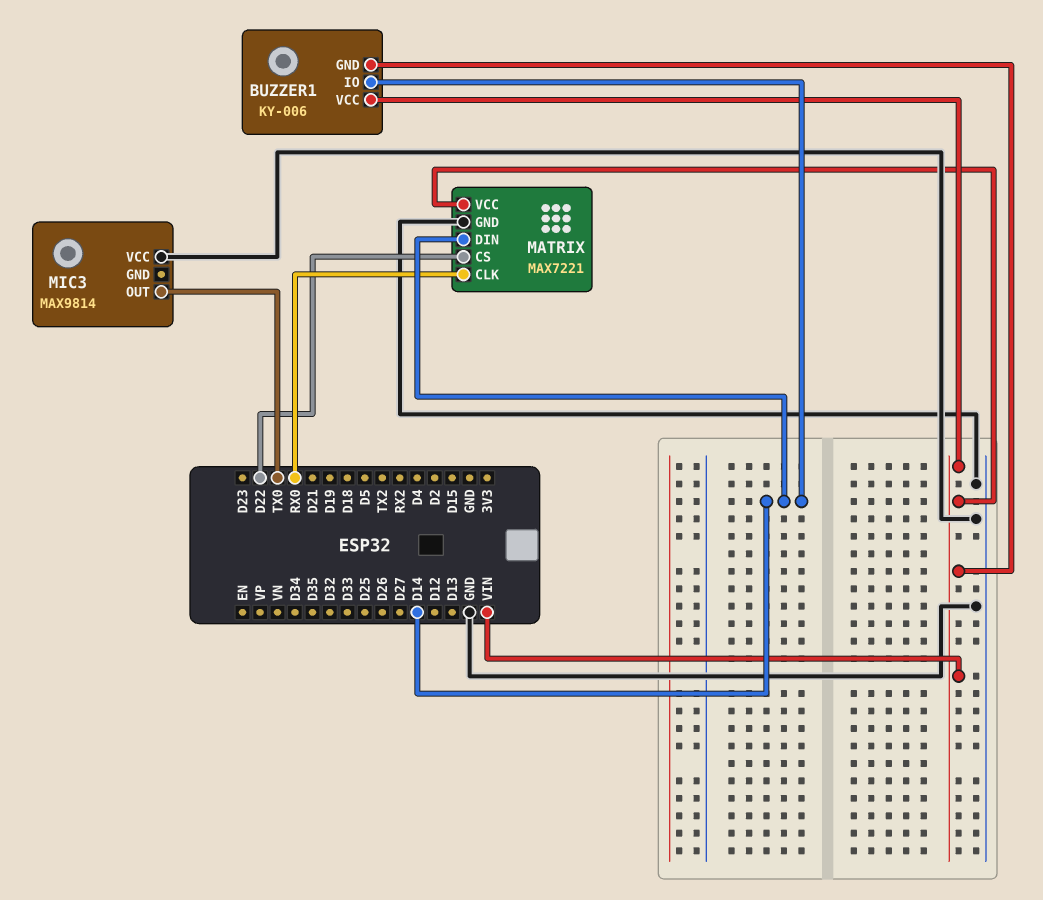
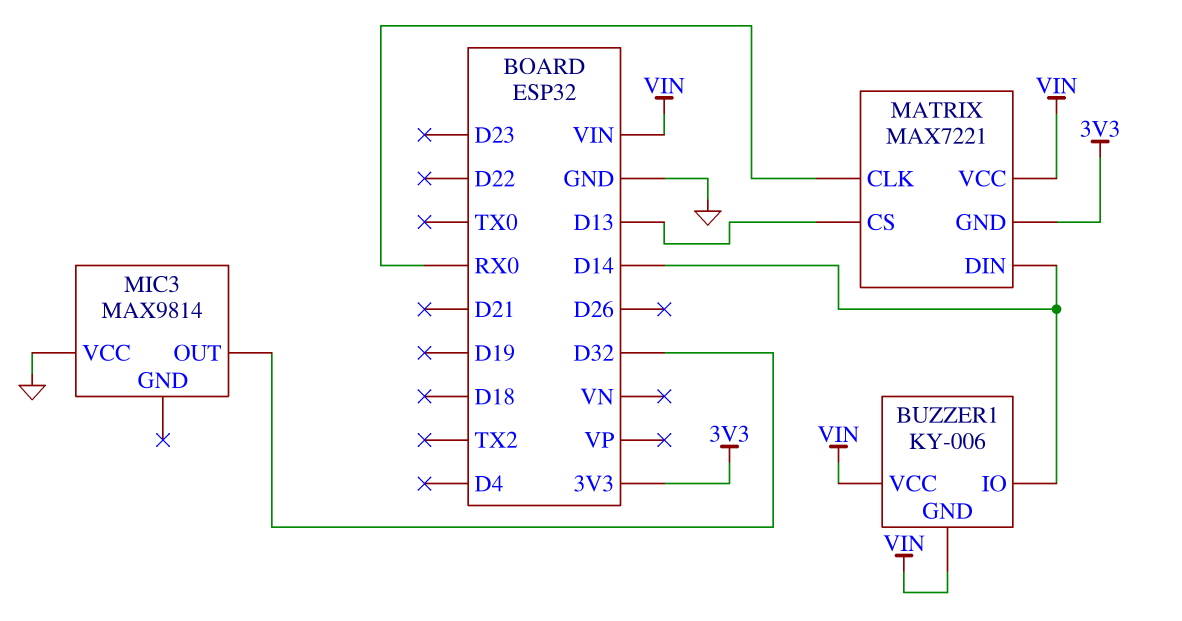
MATRIX pin CS: D22 -> D13
MATRIX pin GND: GND -> 3V3
MIC3 pin OUT: TX0 -> D32

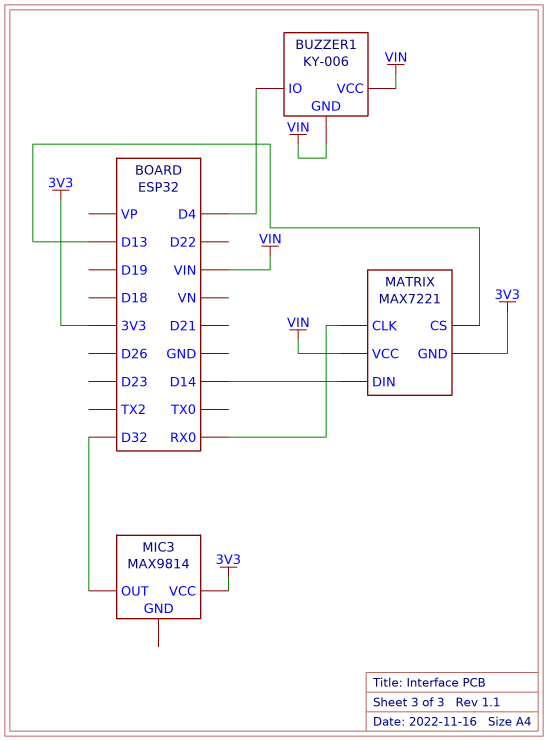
BUZZER1 pin IO: D14 -> D4
MIC3 pin VCC: GND -> 3V3

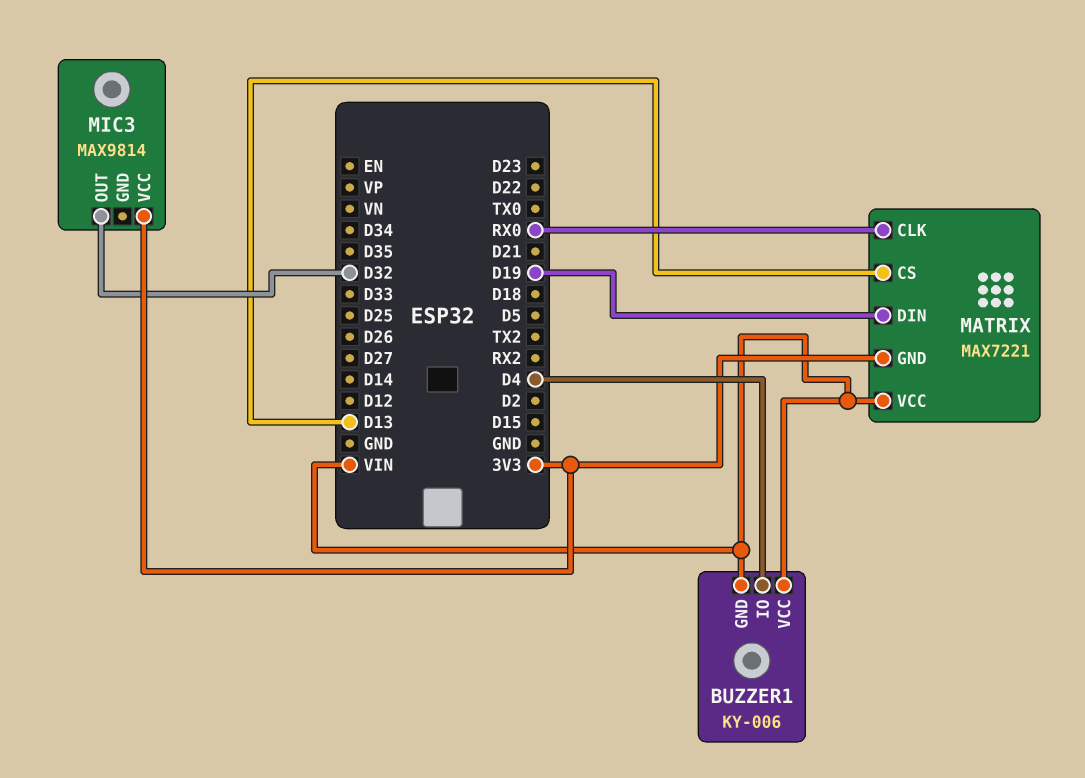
MATRIX pin DIN: D14 -> D19

